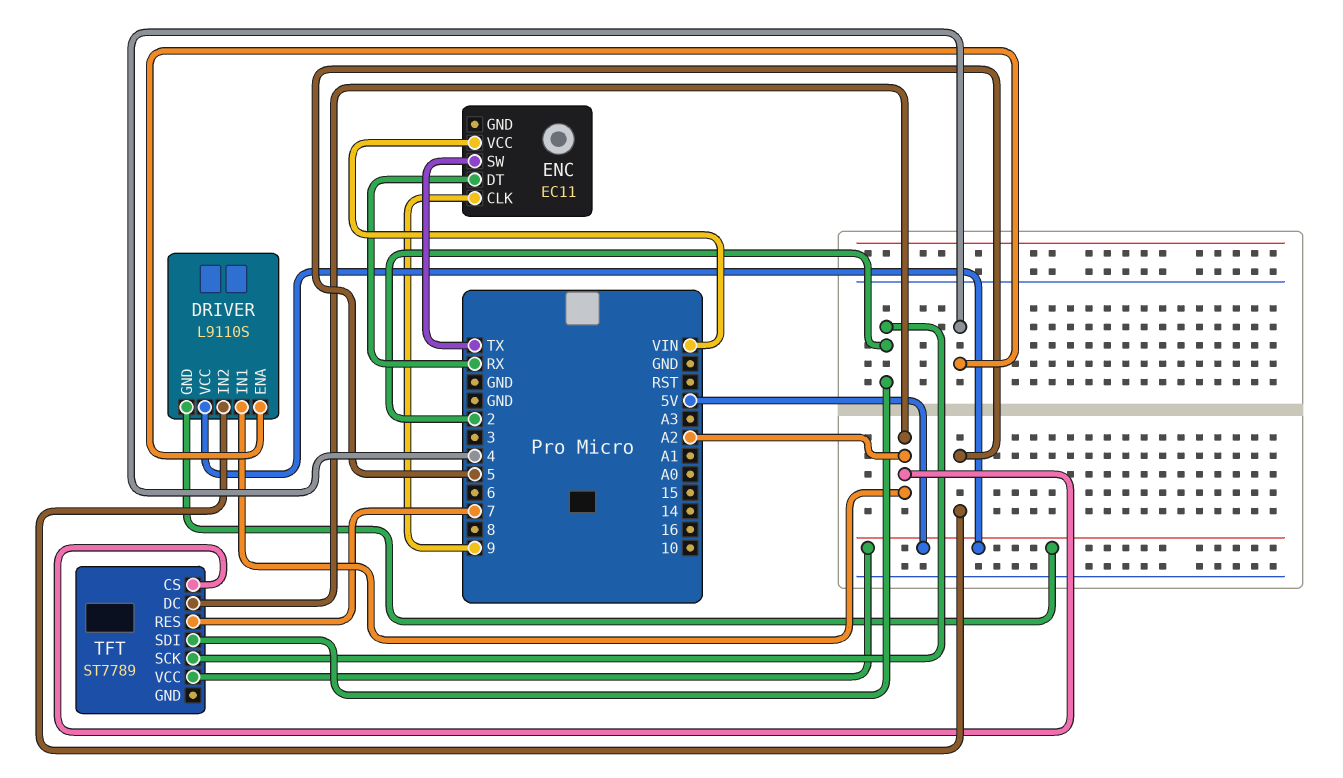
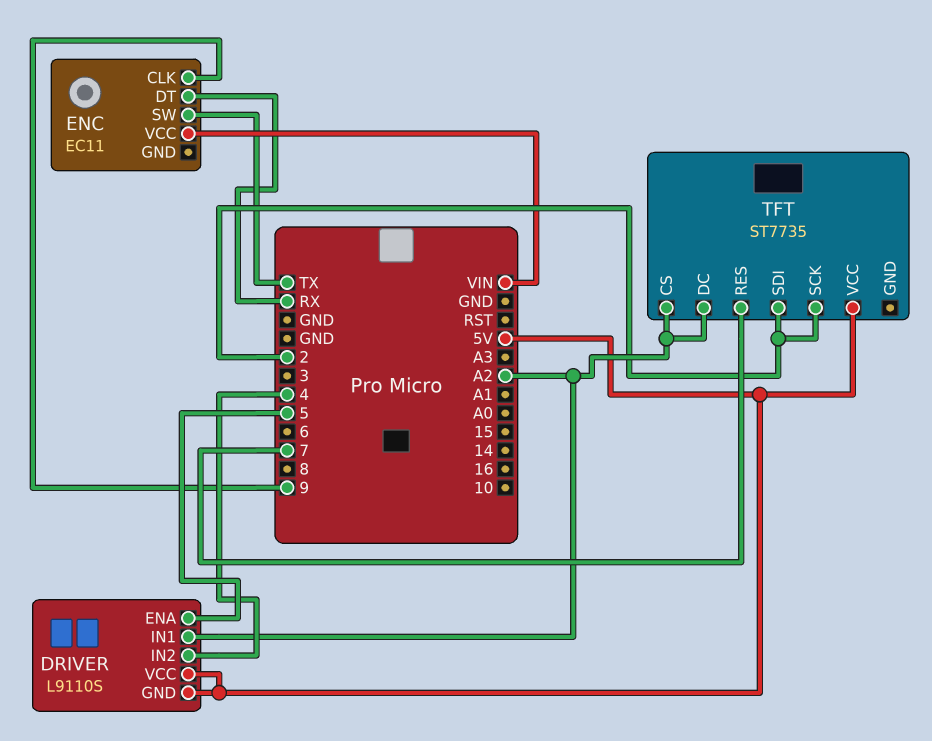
DRIVER pin ENA: 4 -> 5
DRIVER pin IN2: 5 -> 4
TFT: ST7789 -> ST7735

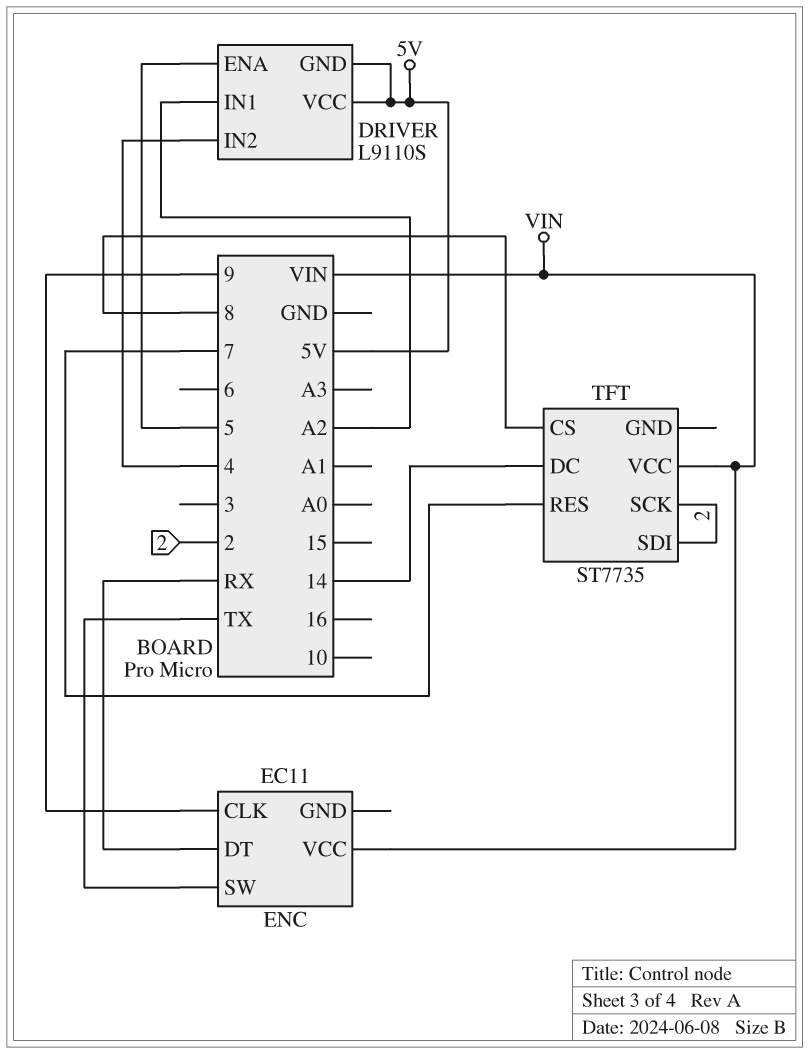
TFT pin CS: A2 -> 8
TFT pin DC: A2 -> 14
TFT pin VCC: 5V -> VIN

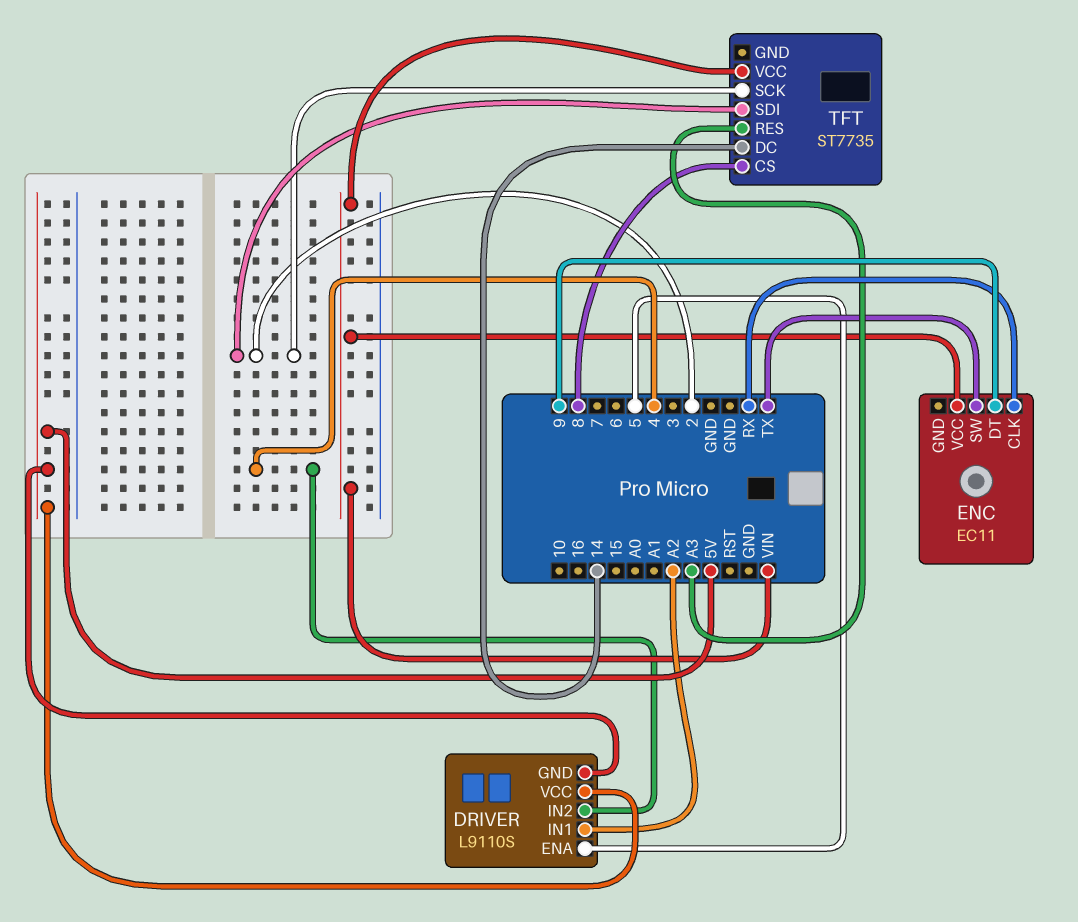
ENC pin CLK: 9 -> RX
ENC pin DT: RX -> 9
TFT pin RES: 7 -> A3

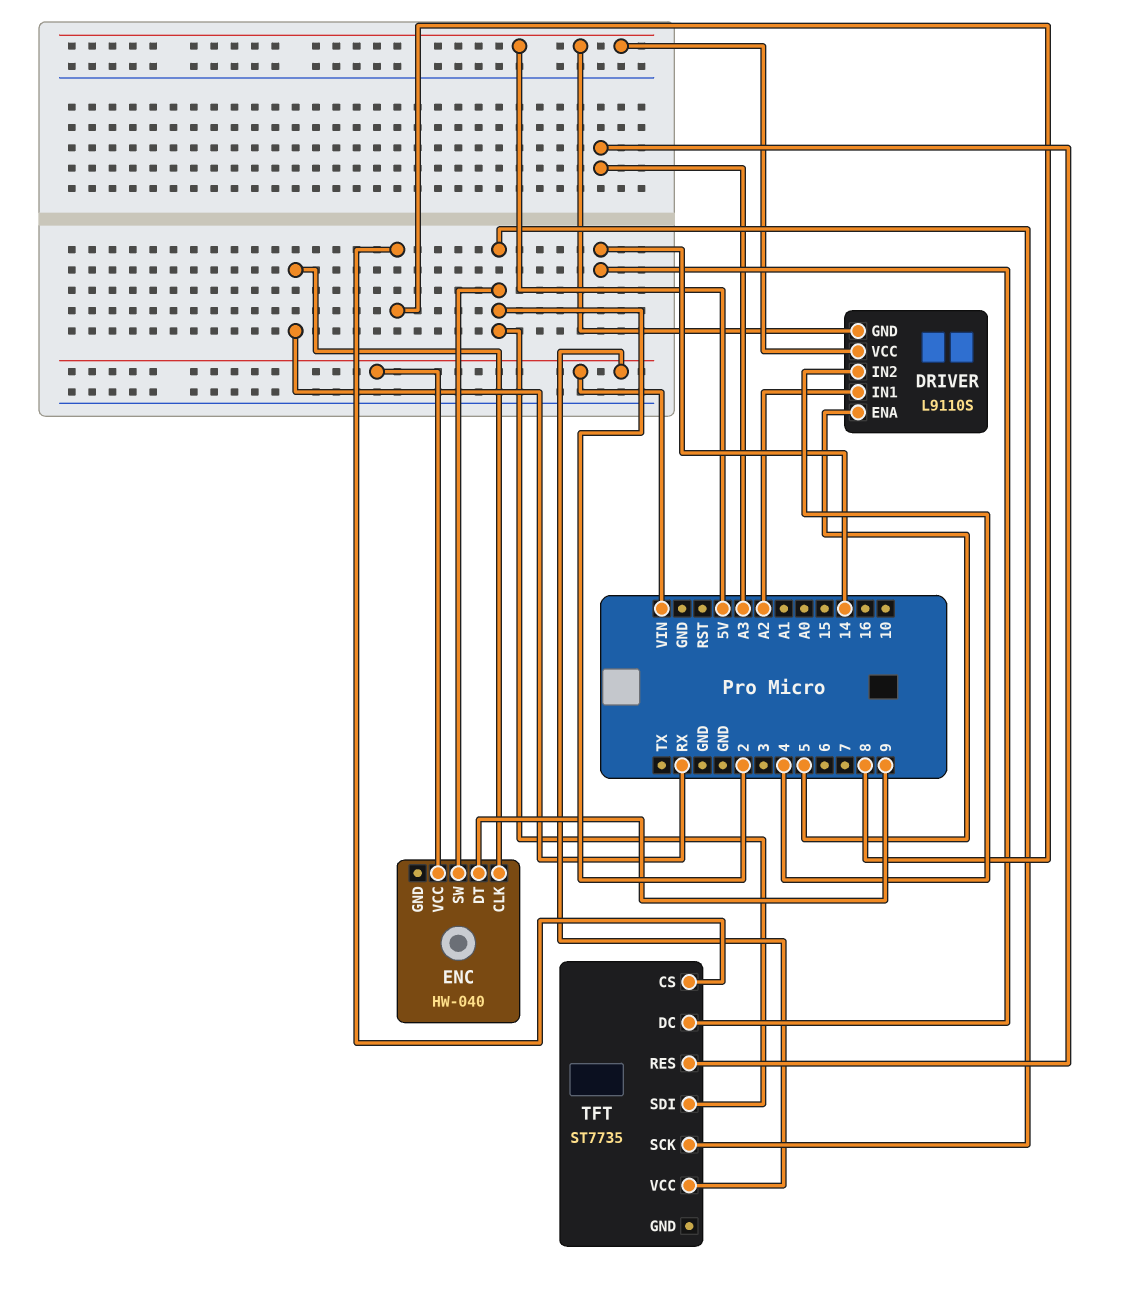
ENC: EC11 -> HW-040
ENC pin SW: TX -> 2

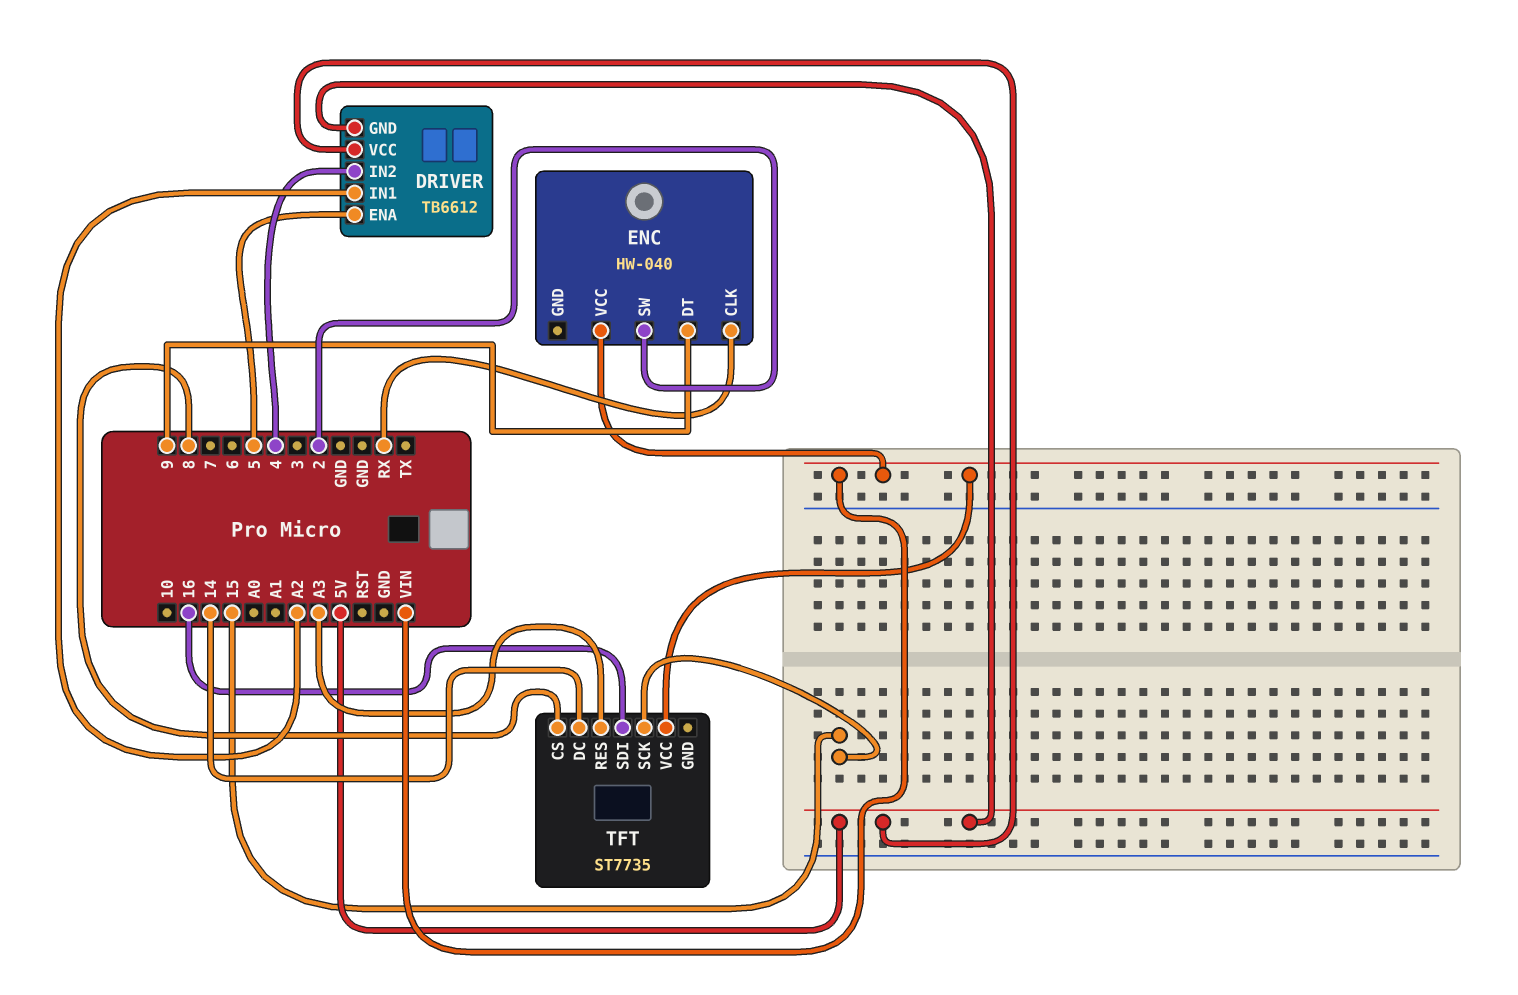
DRIVER: L9110S -> TB6612
TFT pin SCK: 2 -> 15
TFT pin SDI: 2 -> 16

